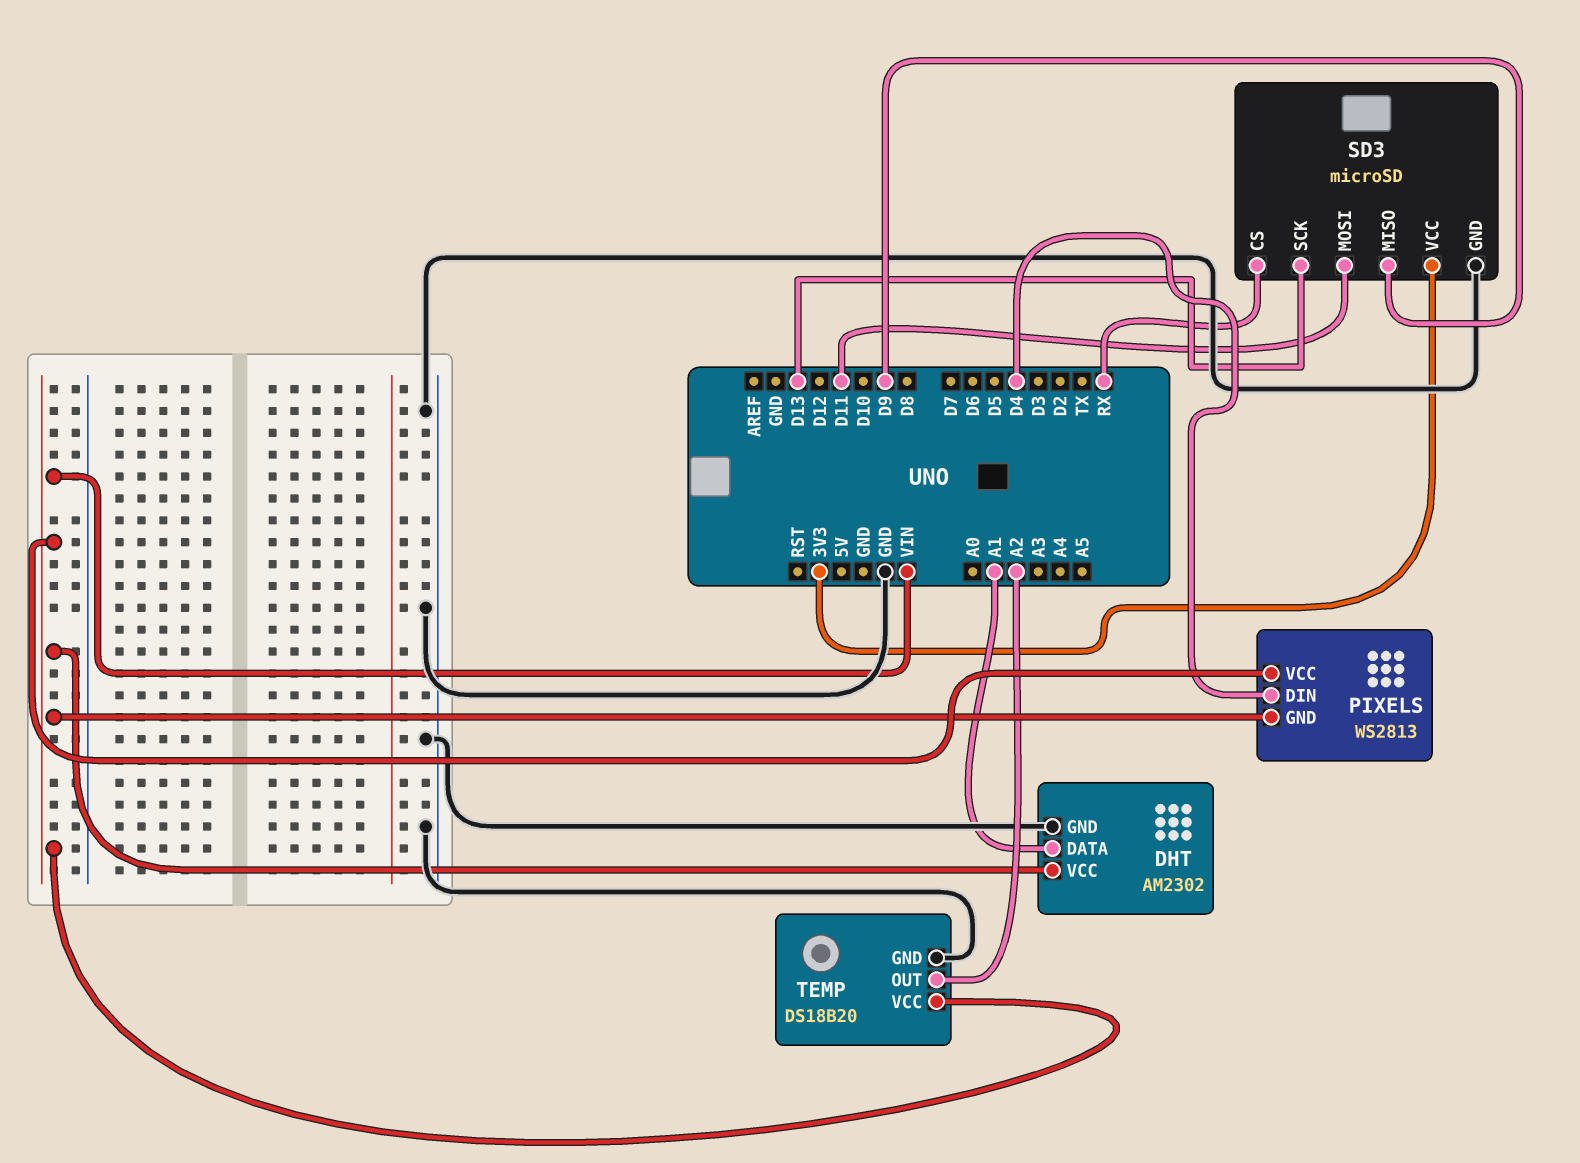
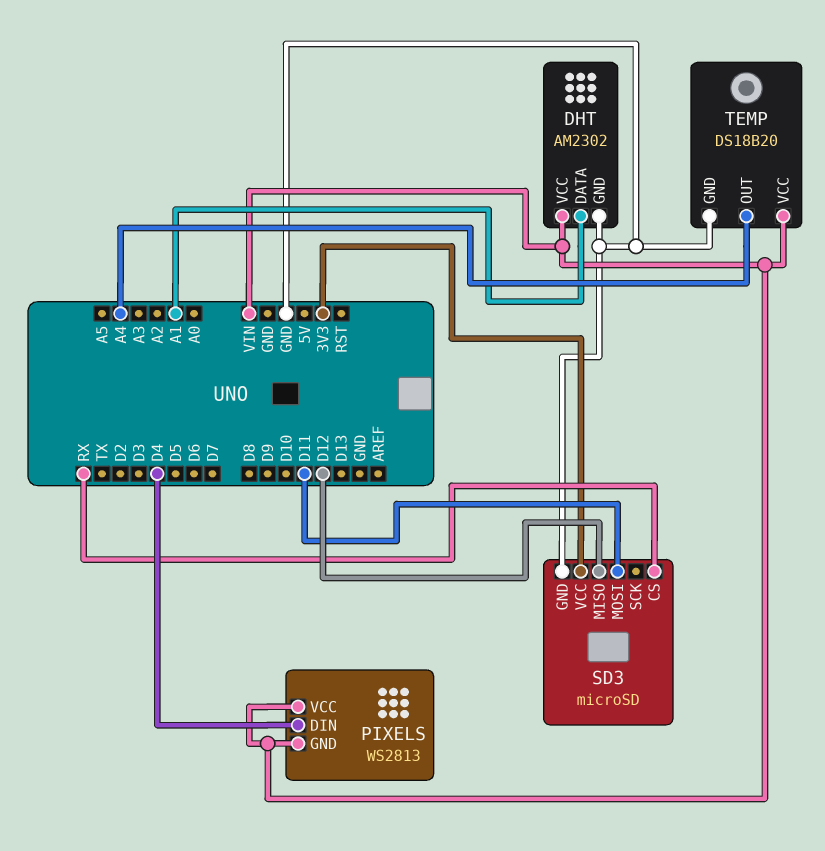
SD3 pin MISO: D9 -> D12
SD3 pin SCK: D13 -> none
TEMP pin OUT: A2 -> A4

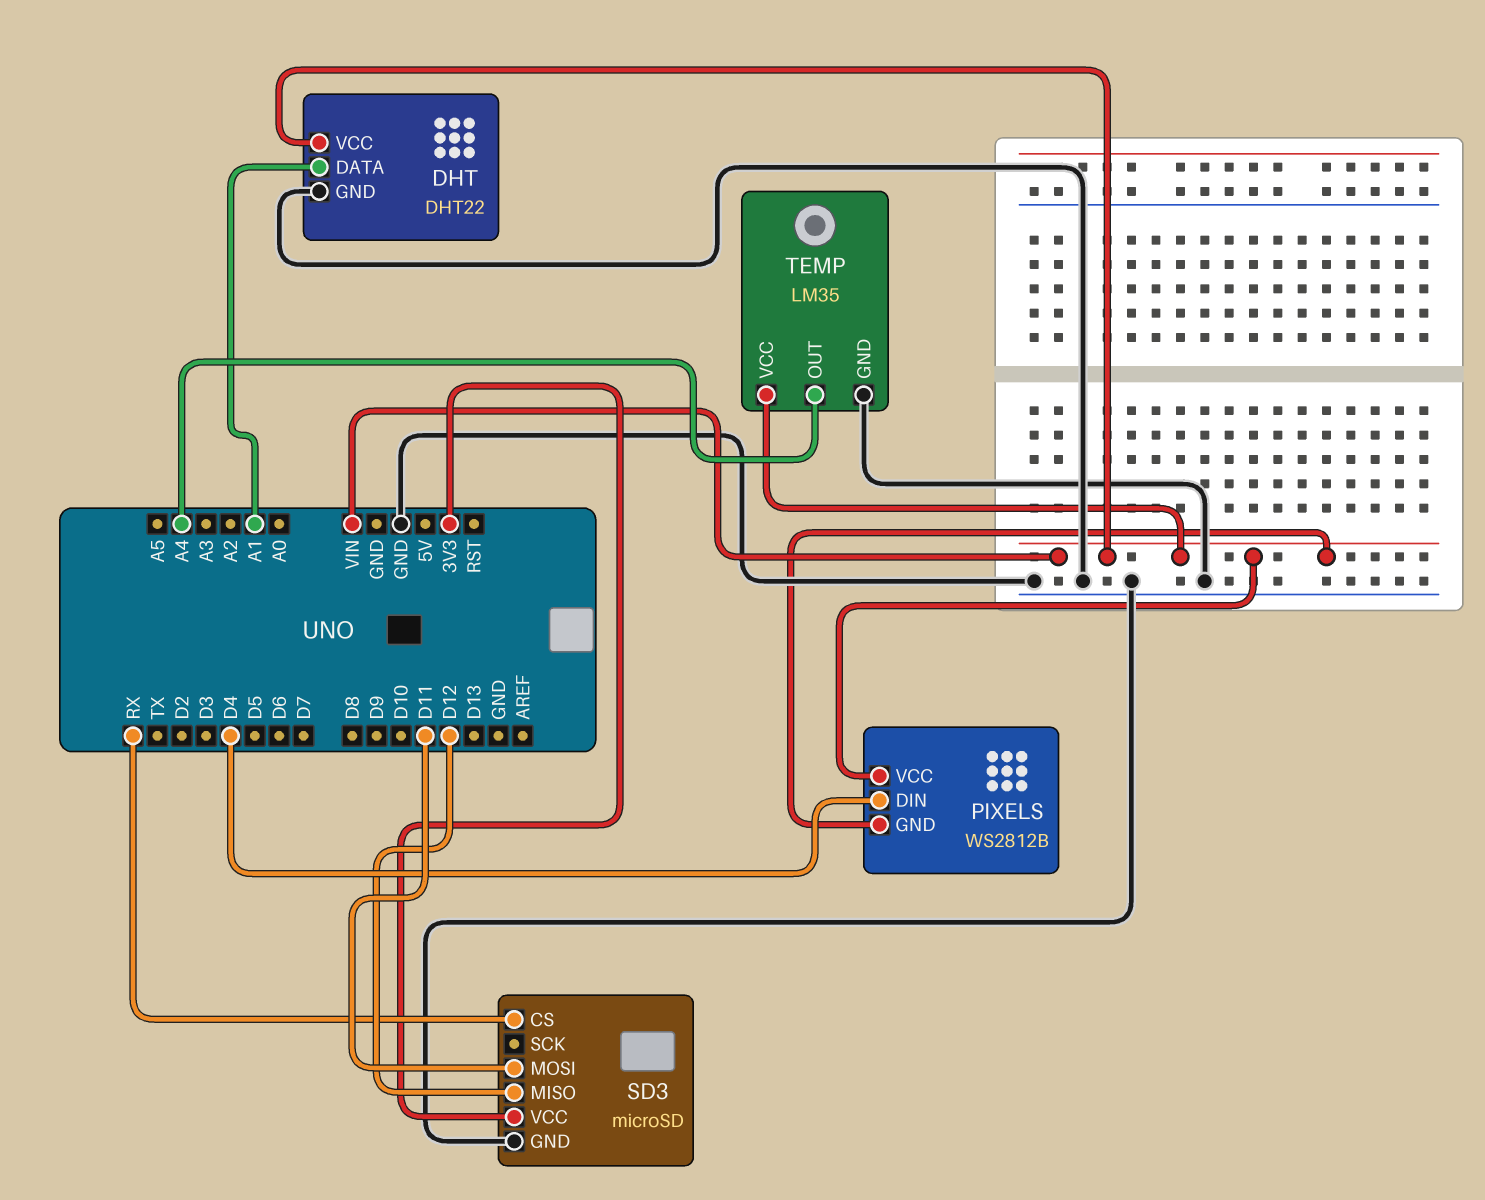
DHT: AM2302 -> DHT22
PIXELS: WS2813 -> WS2812B
TEMP: DS18B20 -> LM35

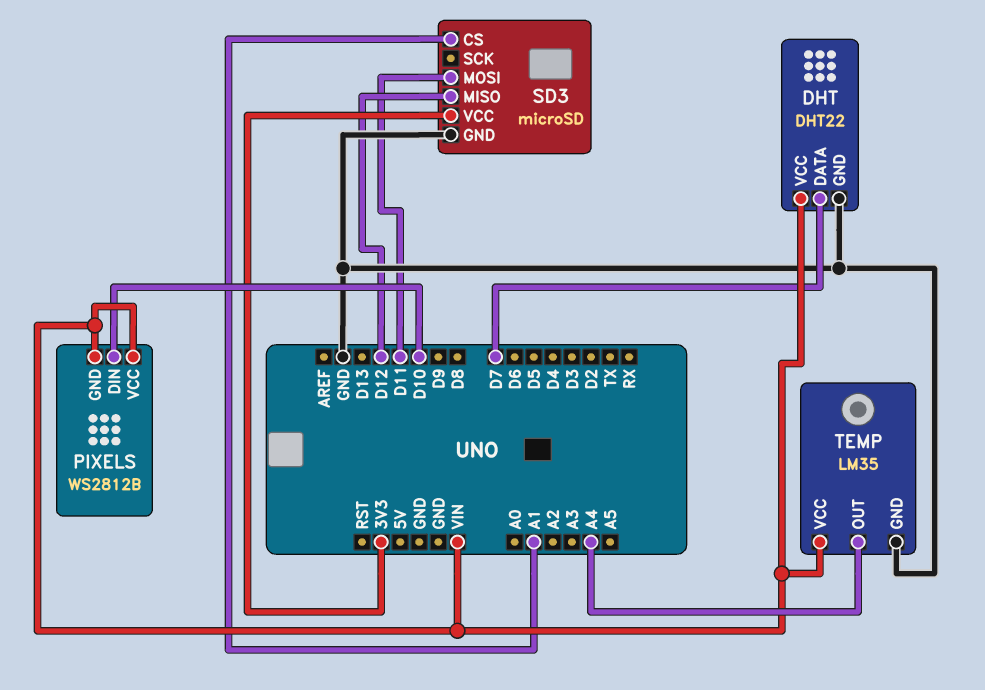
DHT pin DATA: A1 -> D7
PIXELS pin DIN: D4 -> D10
SD3 pin CS: RX -> A1

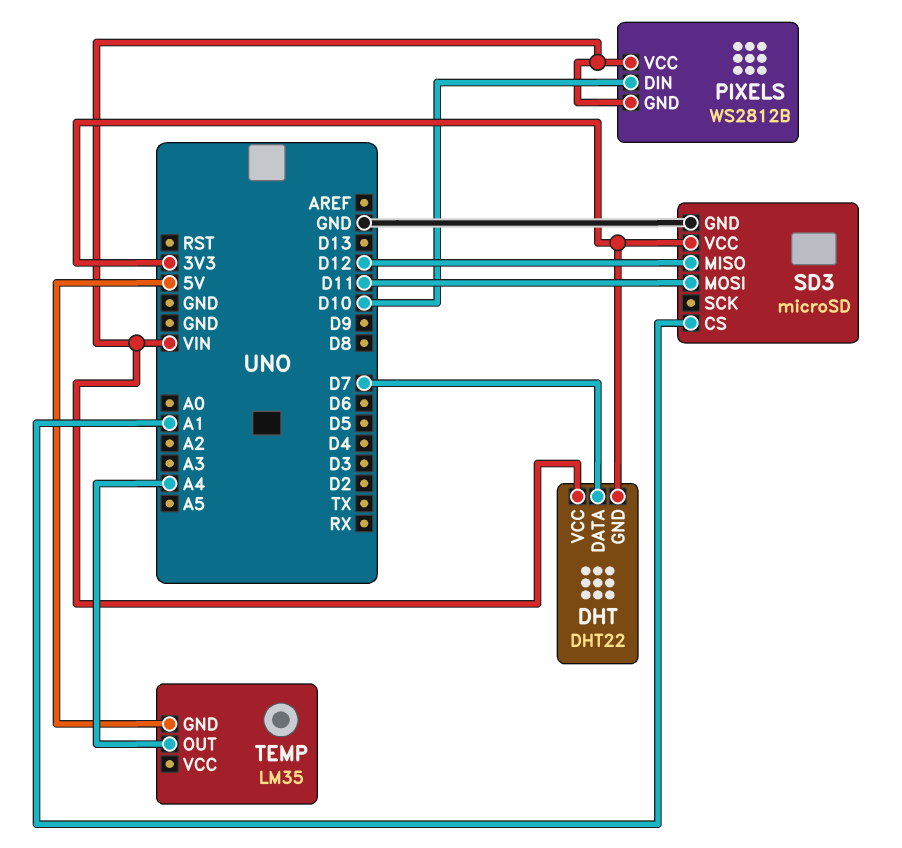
DHT pin GND: GND -> 3V3
TEMP pin GND: GND -> 5V
TEMP pin VCC: VIN -> none

